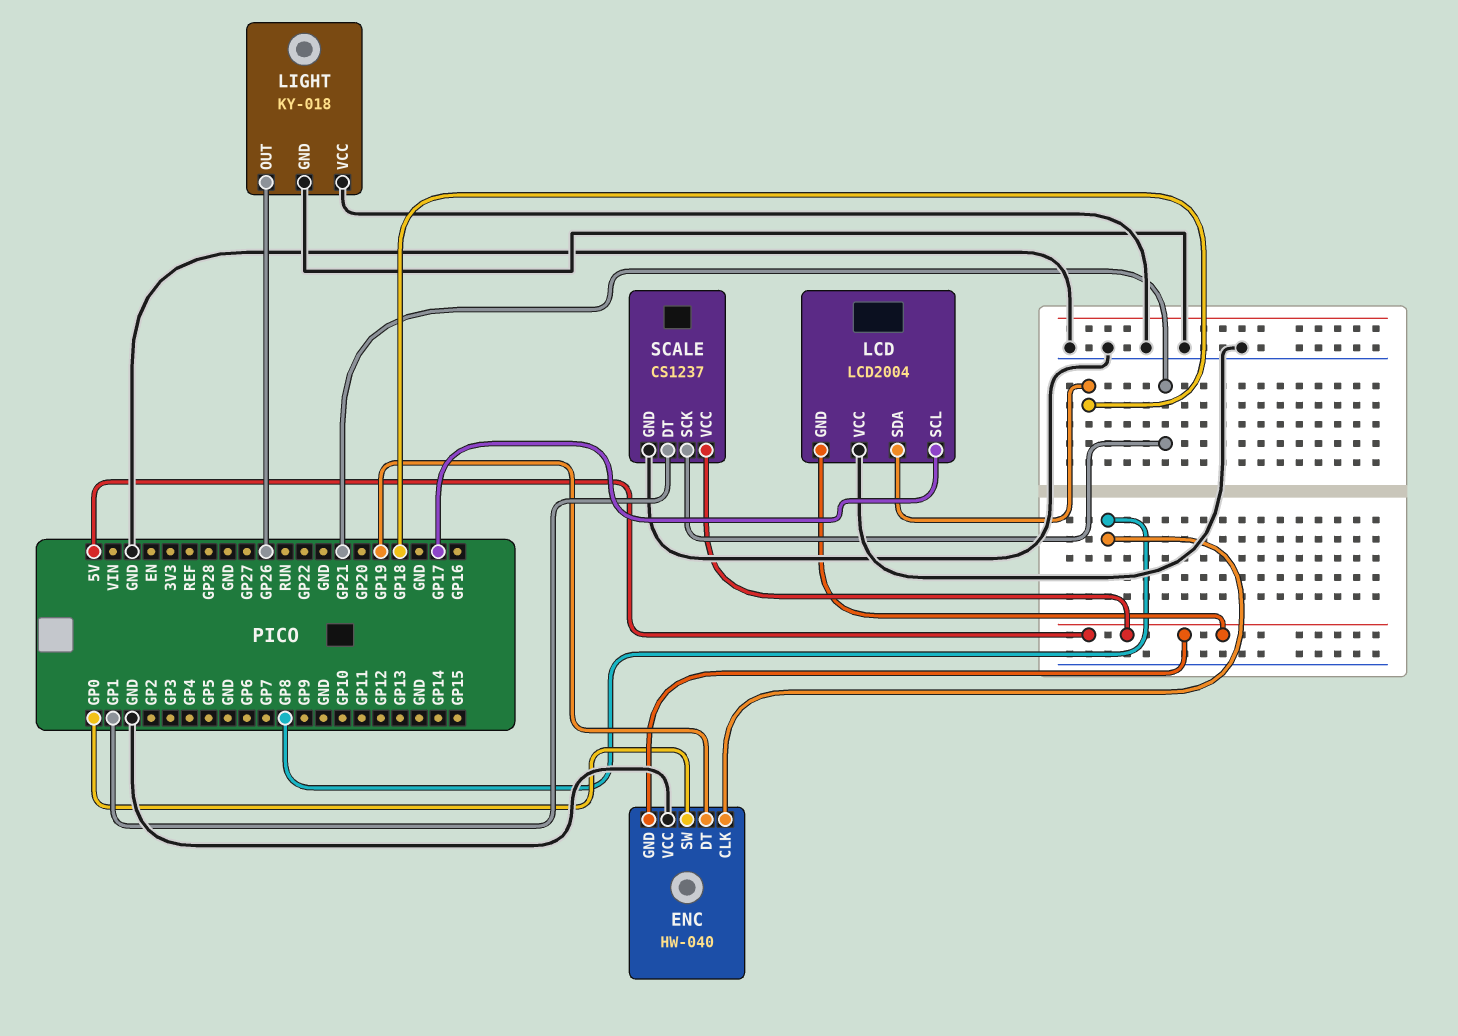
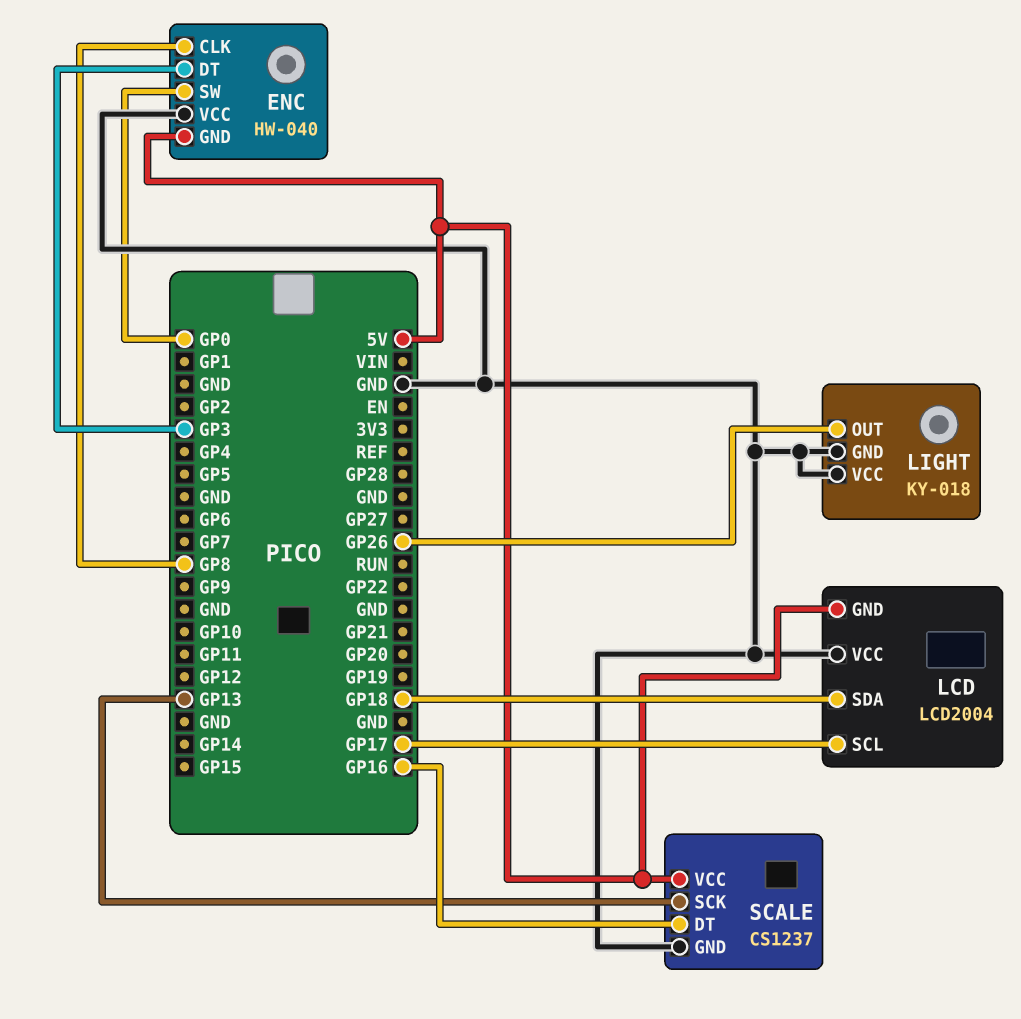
ENC pin DT: GP19 -> GP3
SCALE pin DT: GP1 -> GP16
SCALE pin SCK: GP21 -> GP13

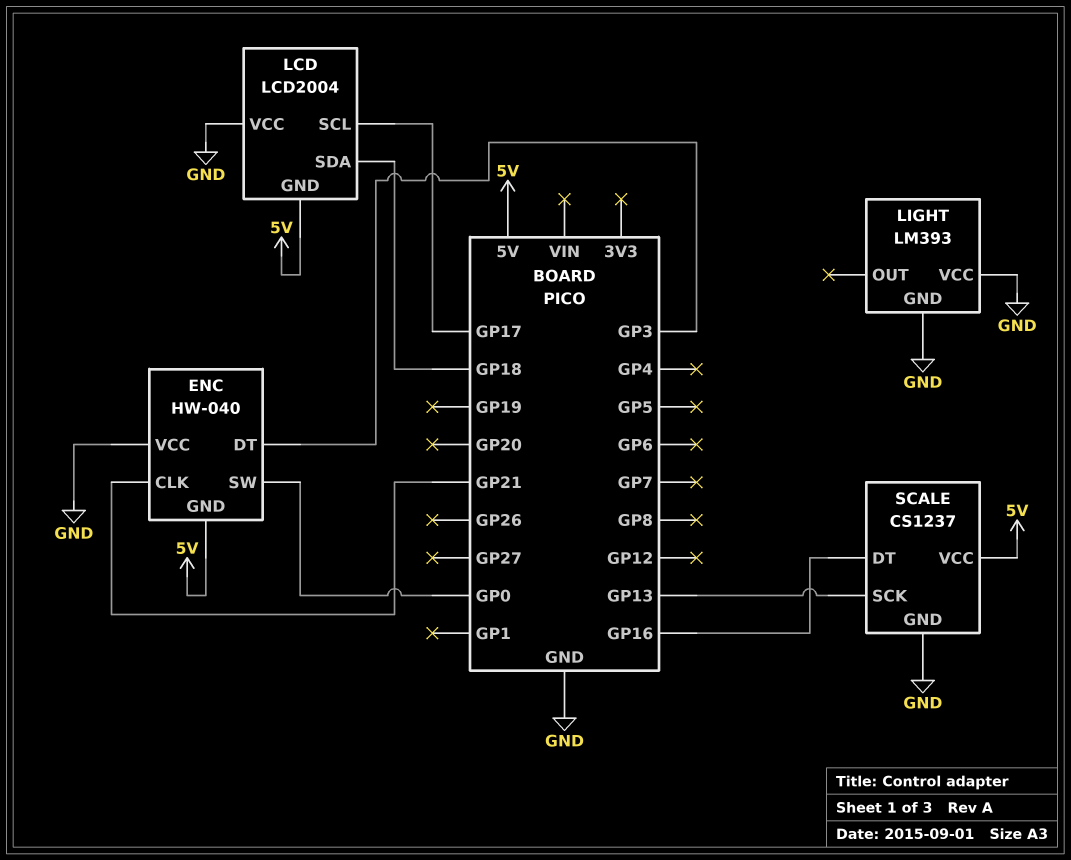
ENC pin CLK: GP8 -> GP21
LIGHT: KY-018 -> LM393
LIGHT pin OUT: GP26 -> none

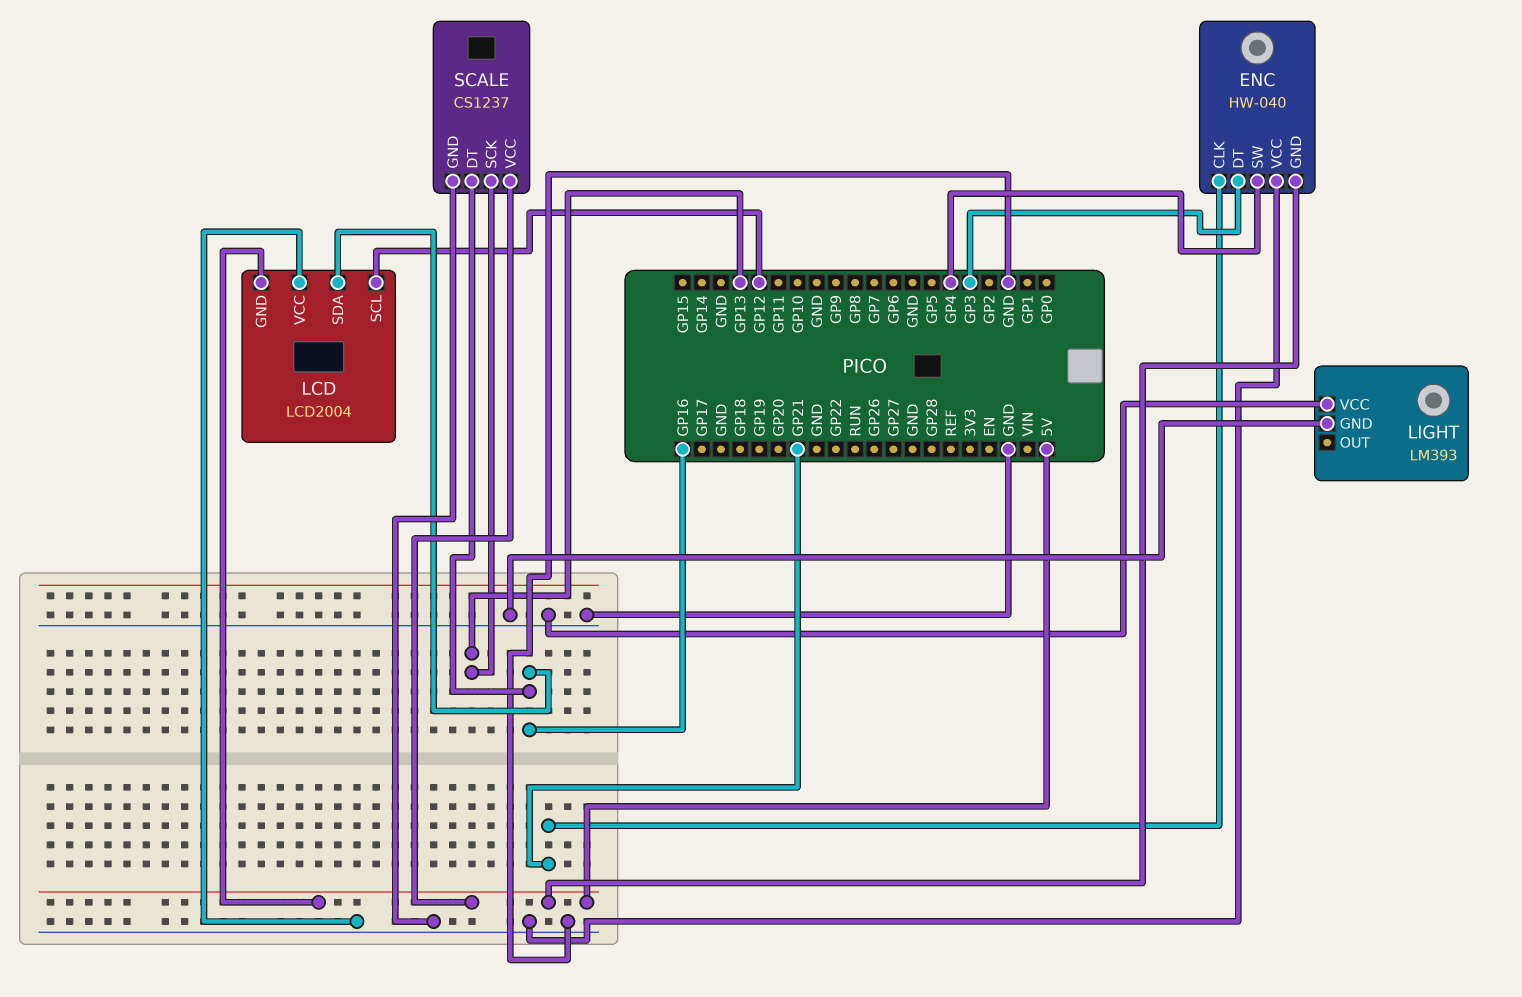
ENC pin SW: GP0 -> GP4
LCD pin SCL: GP17 -> GP12
LCD pin SDA: GP18 -> GP16

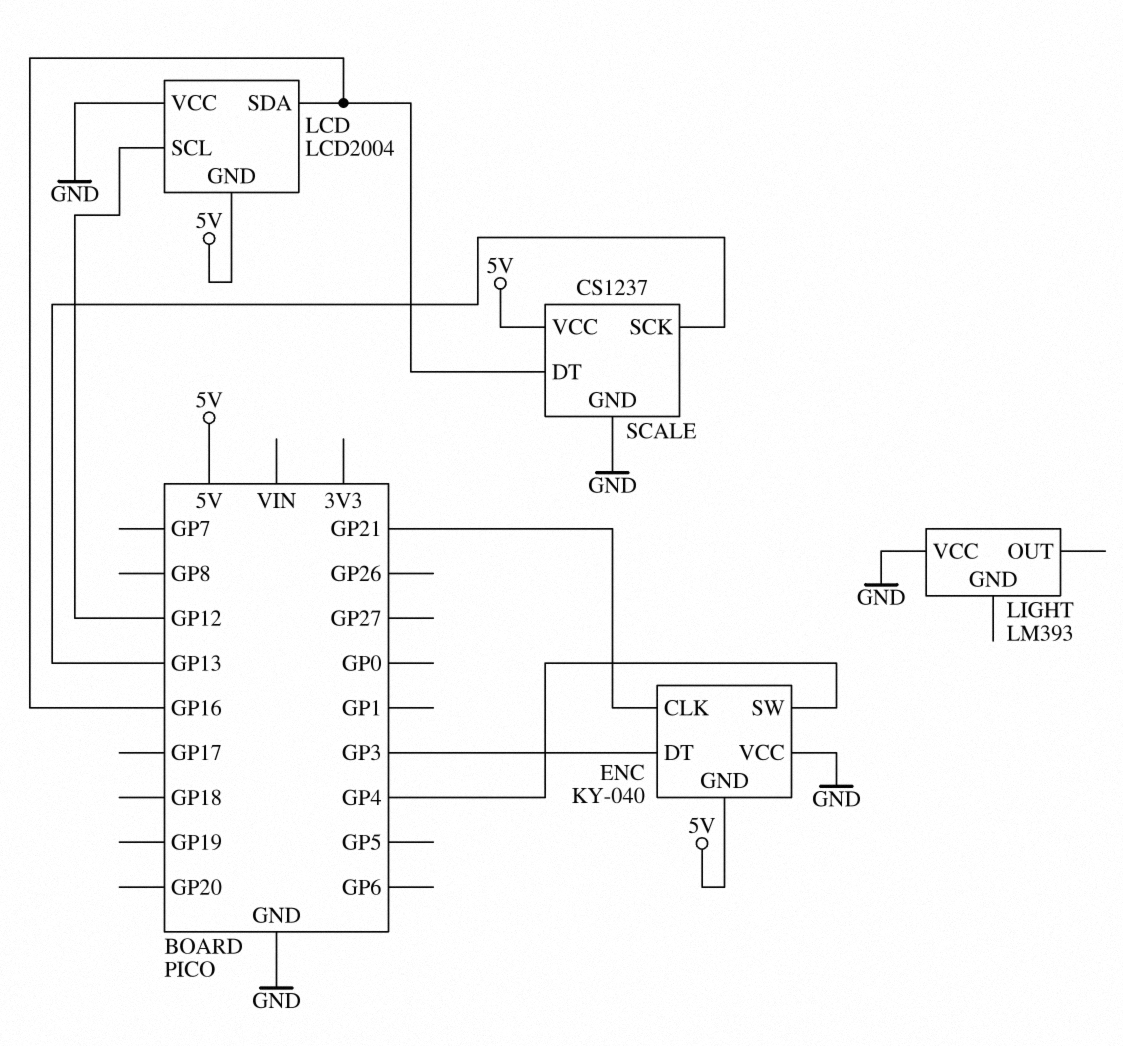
ENC: HW-040 -> KY-040
LIGHT pin GND: GND -> none

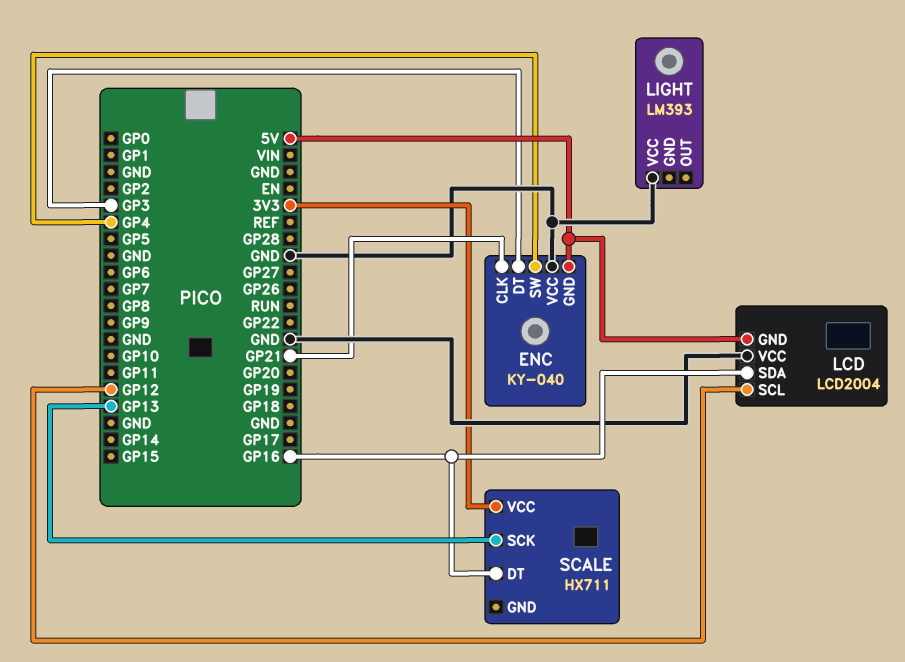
SCALE: CS1237 -> HX711
SCALE pin GND: GND -> none
SCALE pin VCC: 5V -> 3V3

